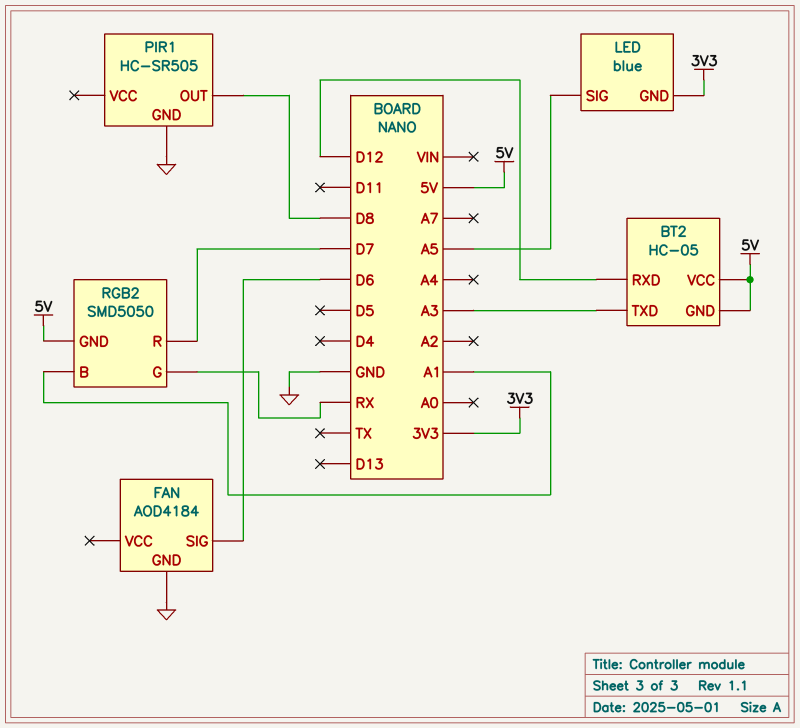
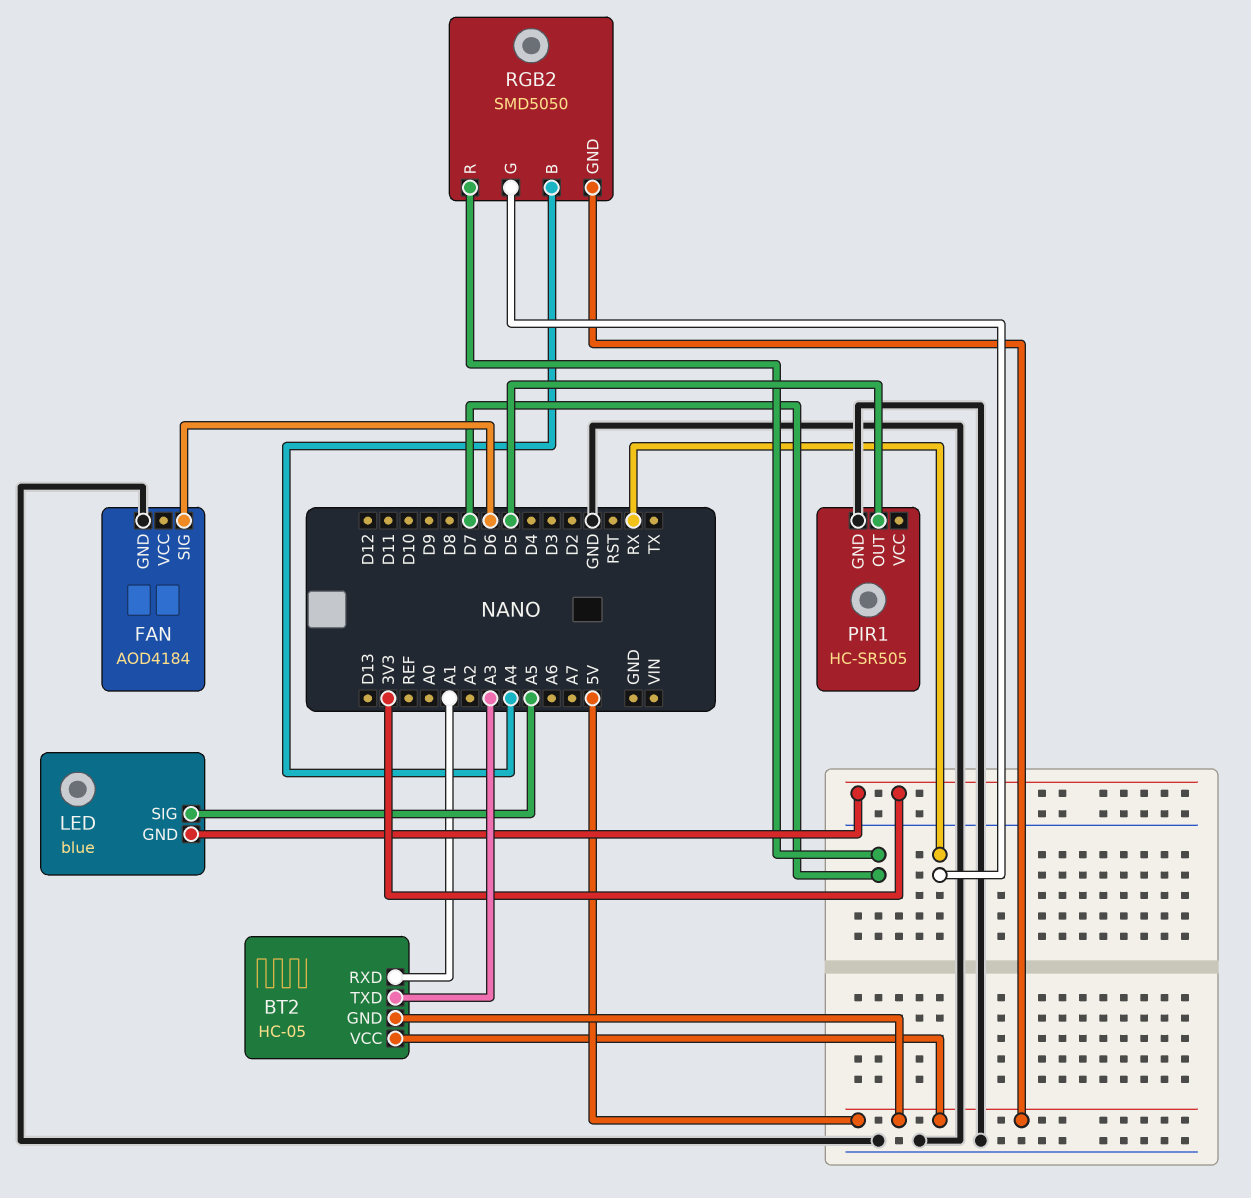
BT2 pin RXD: D12 -> A1
PIR1 pin OUT: D8 -> D5
RGB2 pin B: A1 -> A4

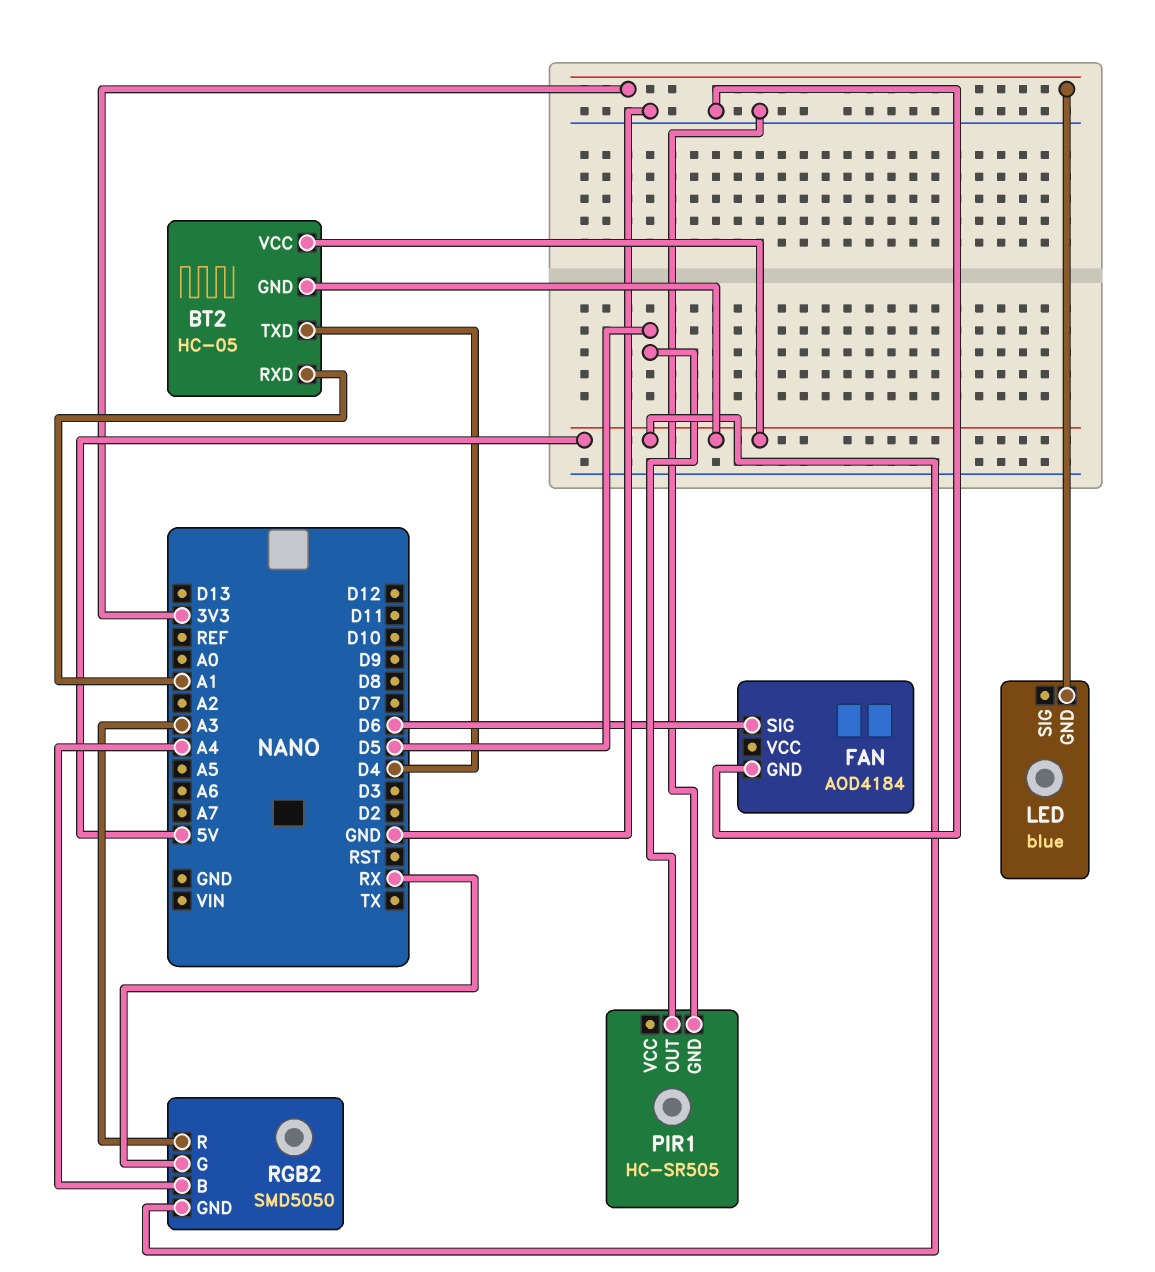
BT2 pin TXD: A3 -> D4
LED pin SIG: A5 -> none
RGB2 pin R: D7 -> A3

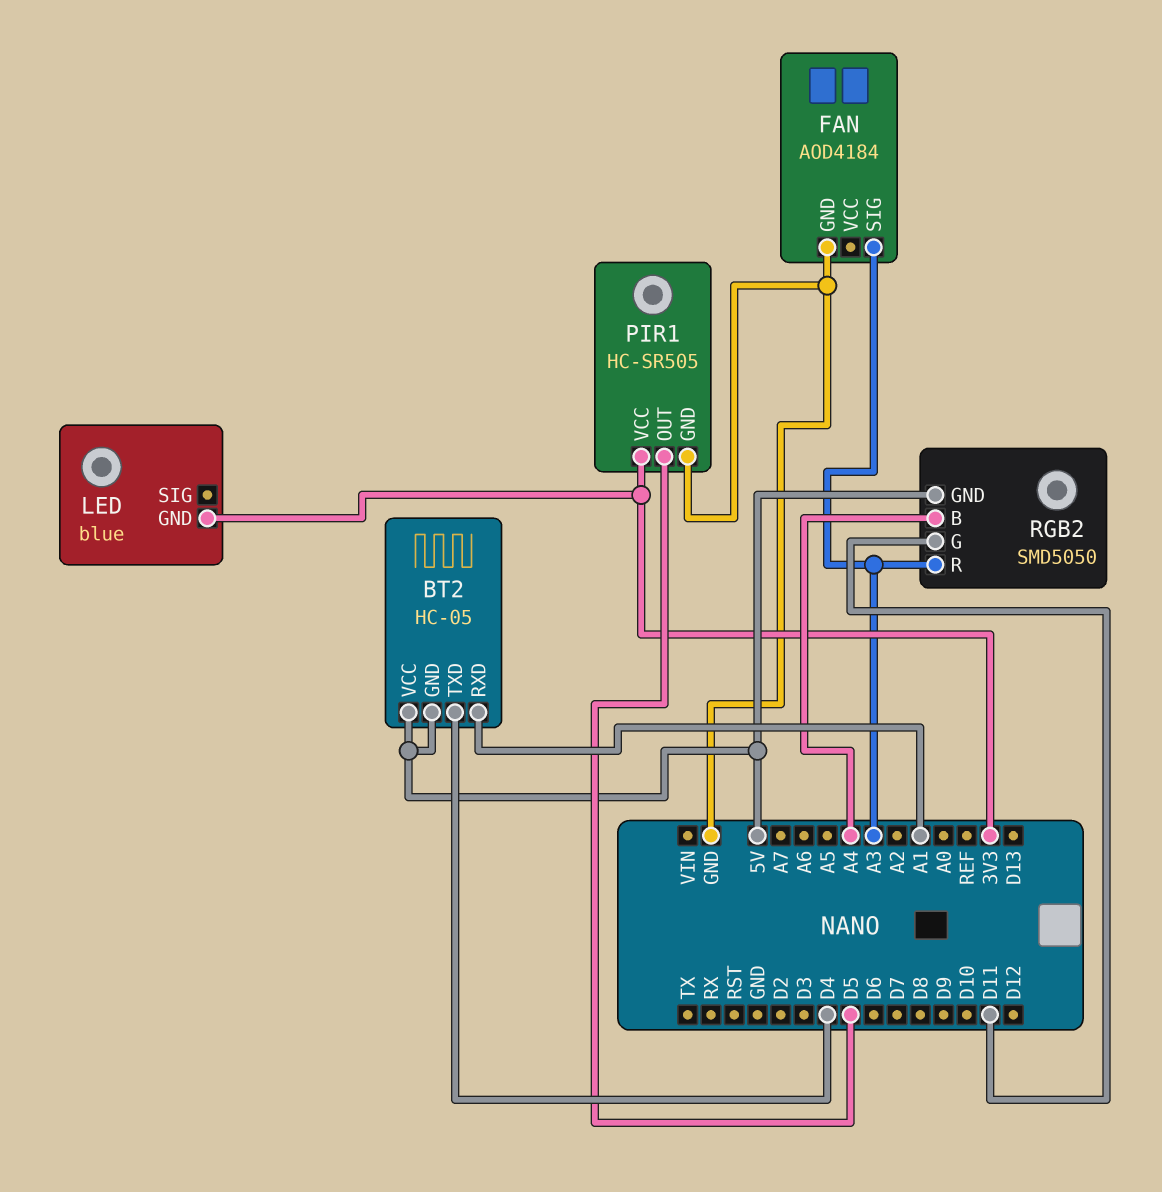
FAN pin SIG: D6 -> A3
PIR1 pin VCC: none -> 3V3
RGB2 pin G: RX -> D11

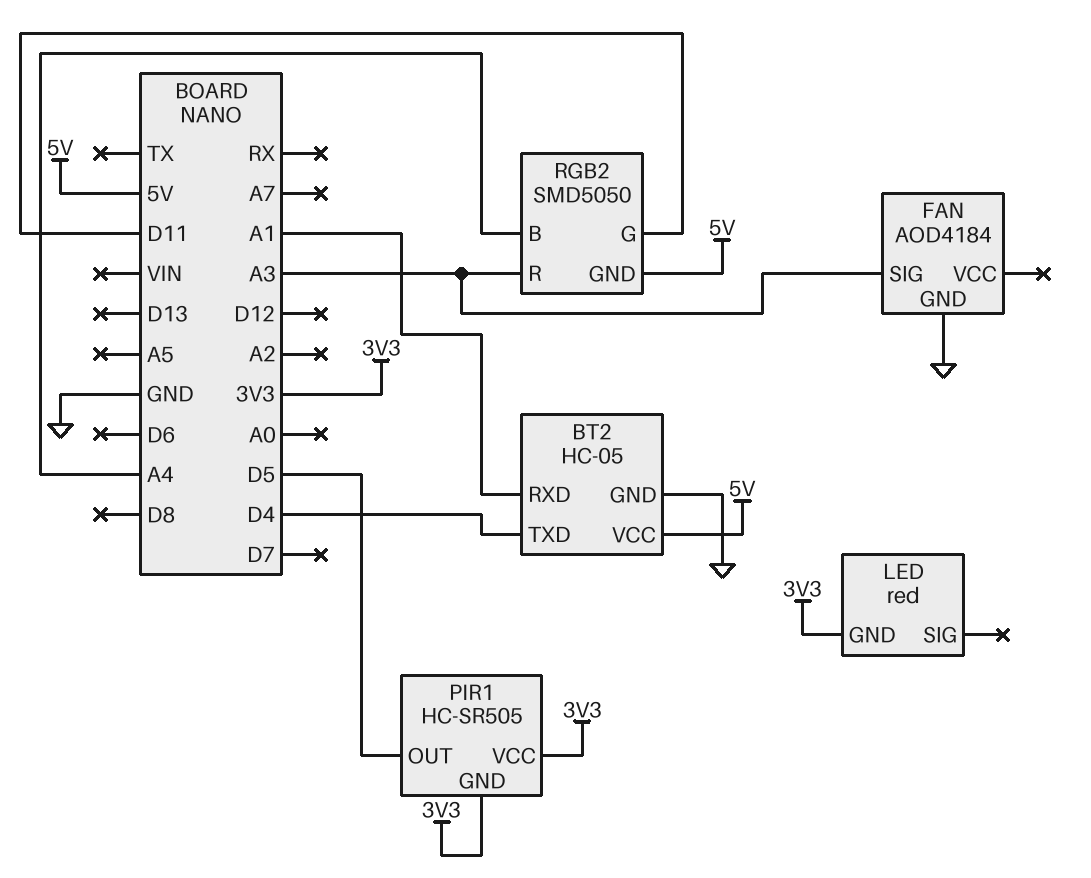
BT2 pin GND: 5V -> GND
LED: blue -> red
PIR1 pin GND: GND -> 3V3

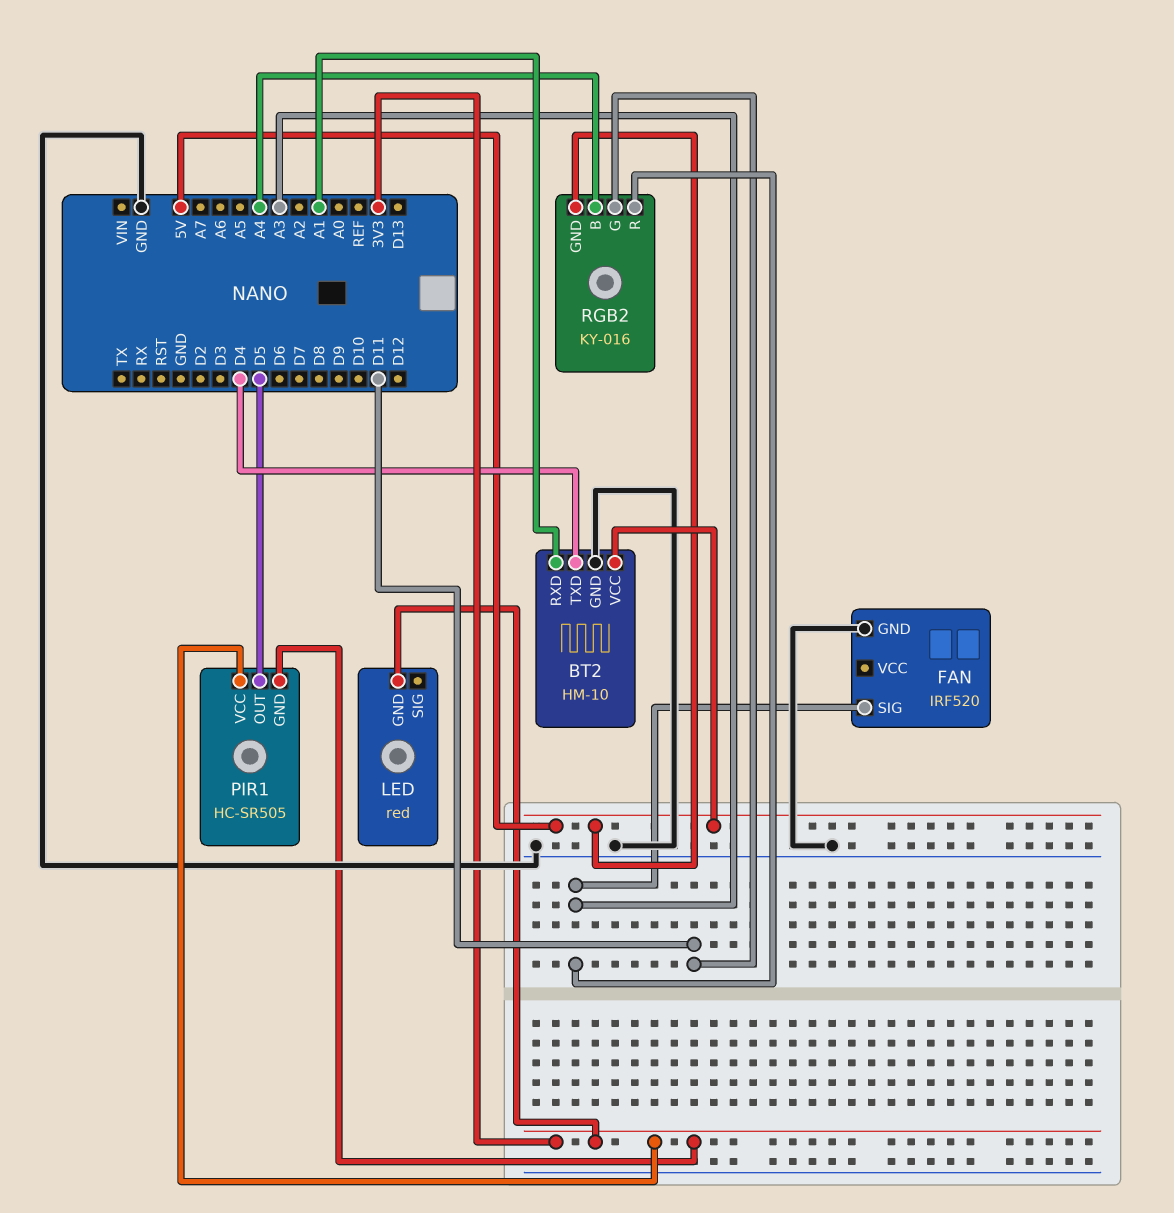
BT2: HC-05 -> HM-10
FAN: AOD4184 -> IRF520
RGB2: SMD5050 -> KY-016

